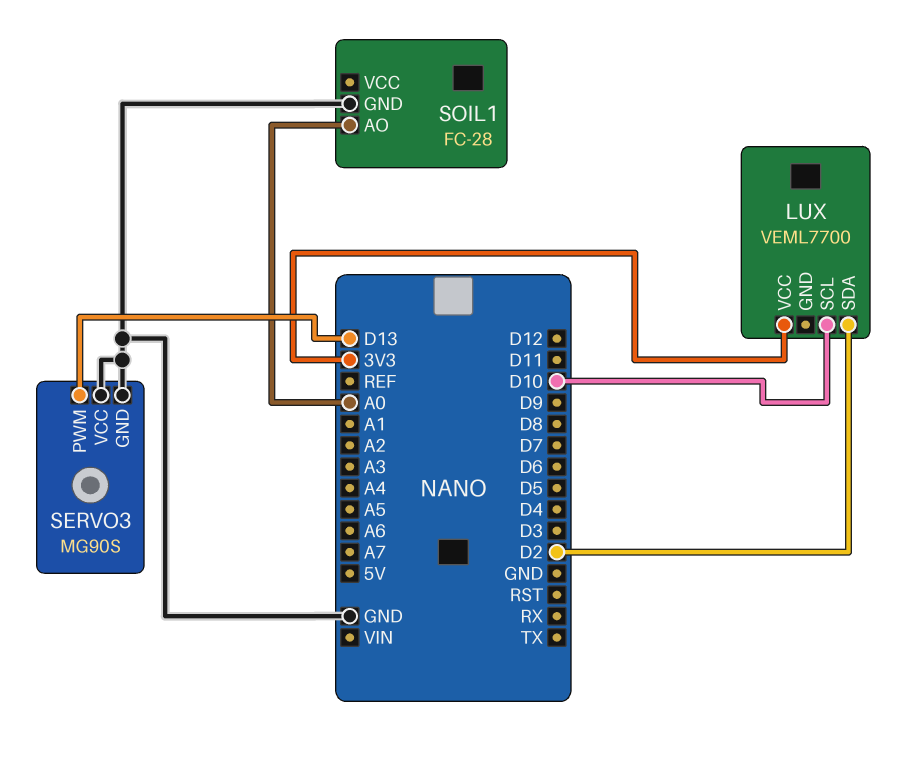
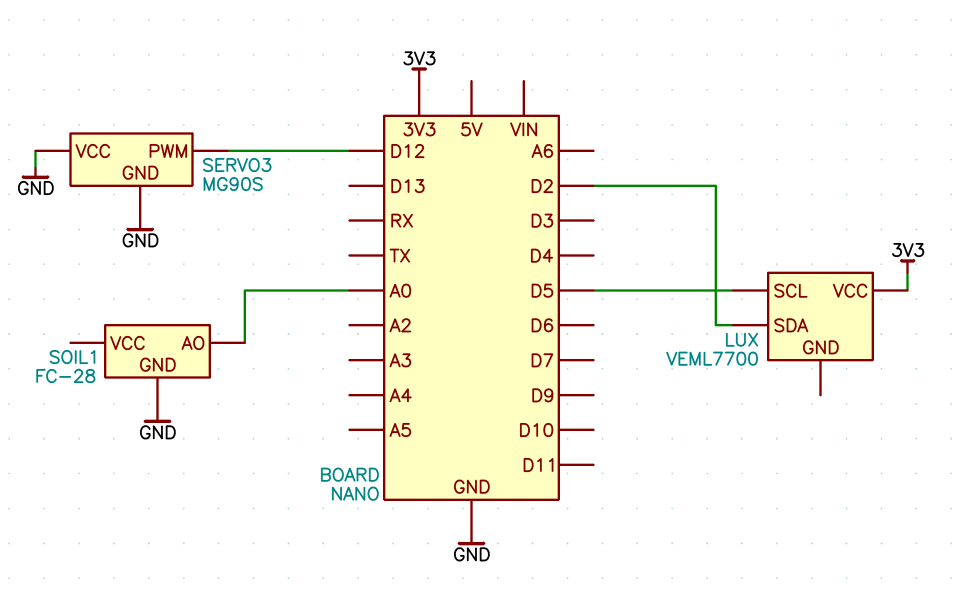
LUX pin SCL: D10 -> D5
SERVO3 pin PWM: D13 -> D12

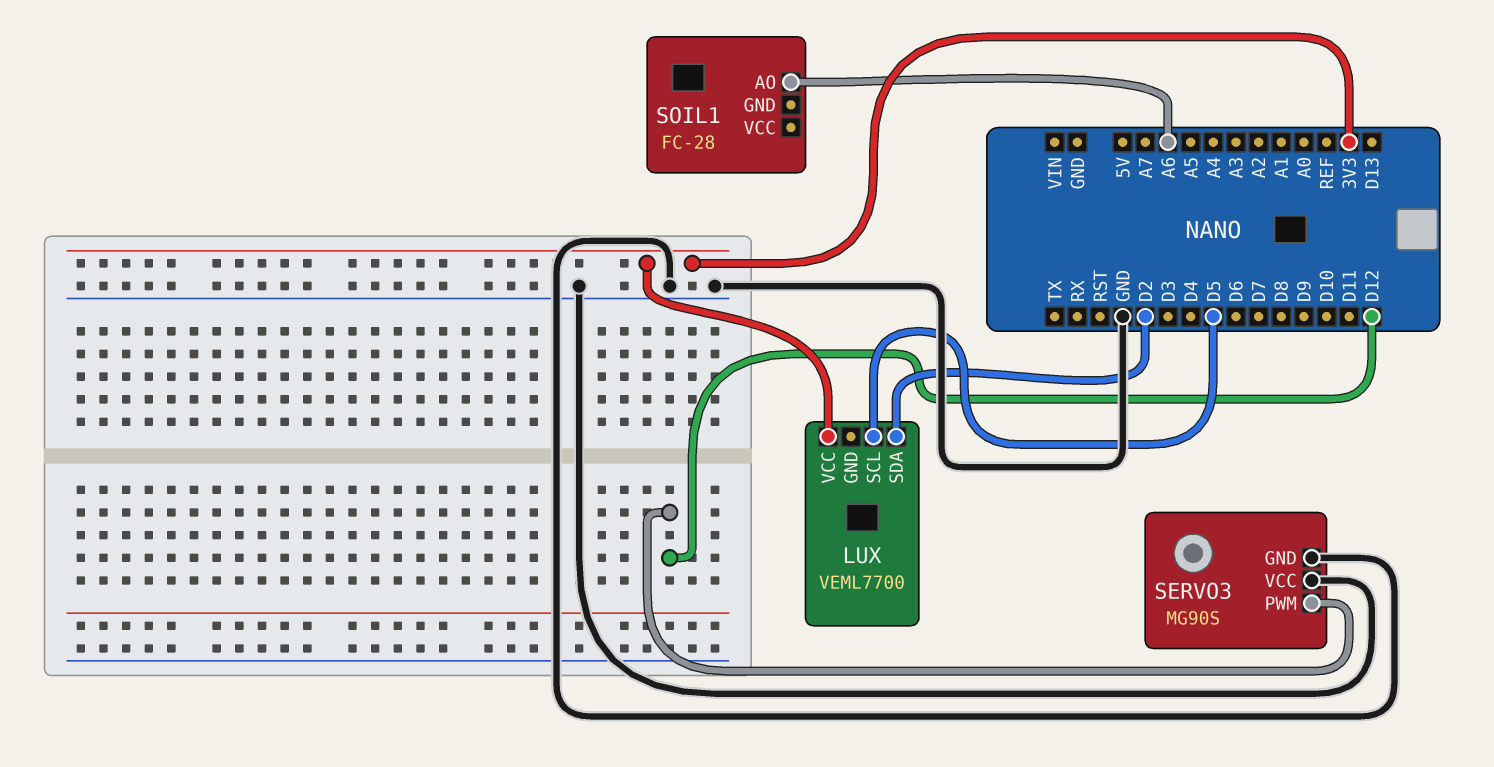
SOIL1 pin AO: A0 -> A6
SOIL1 pin GND: GND -> none

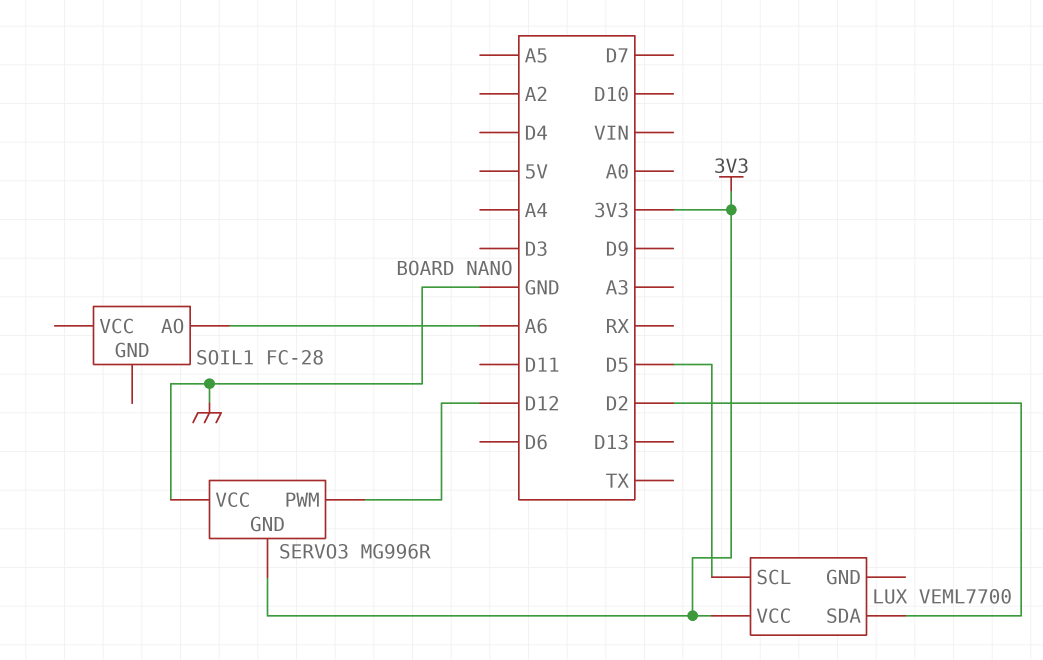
SERVO3: MG90S -> MG996R
SERVO3 pin GND: GND -> 3V3

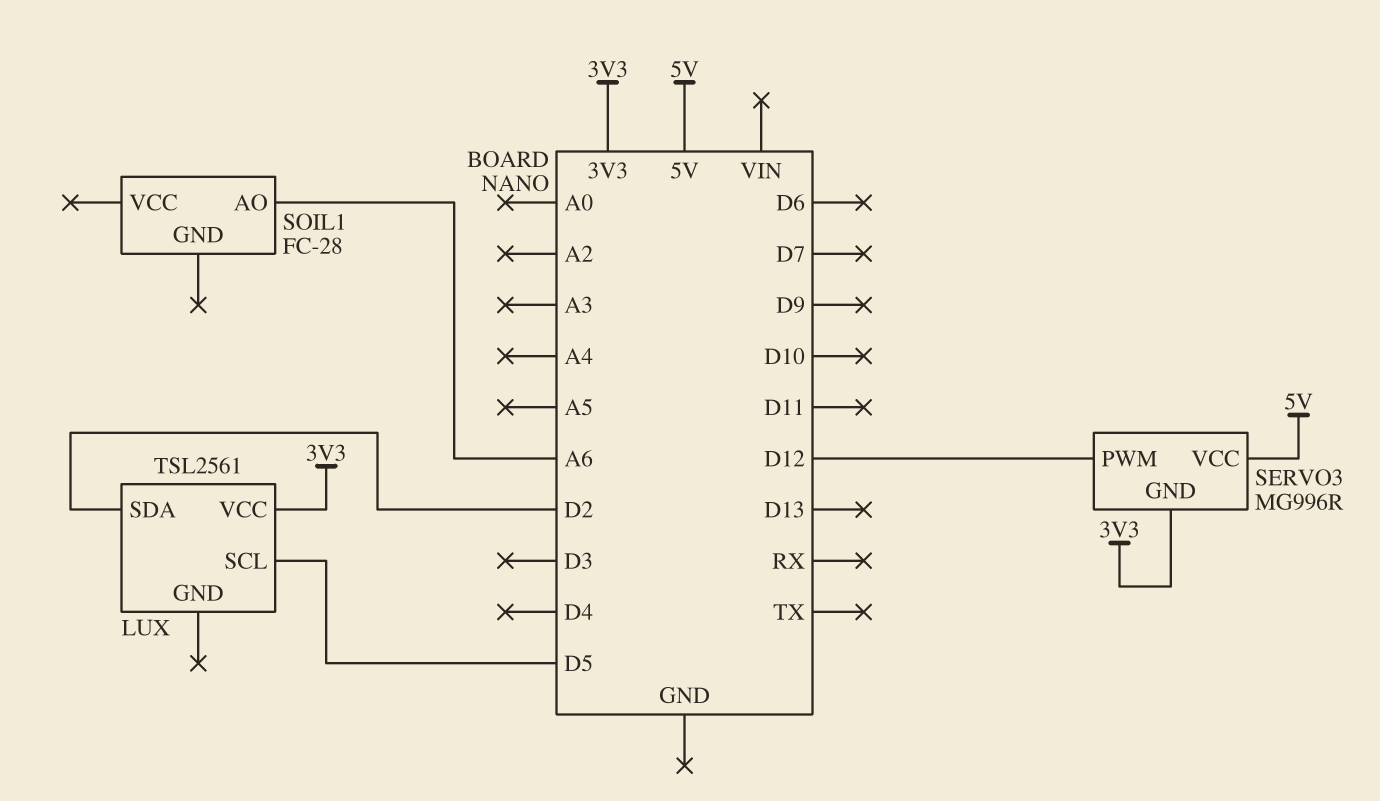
LUX: VEML7700 -> TSL2561
SERVO3 pin VCC: GND -> 5V

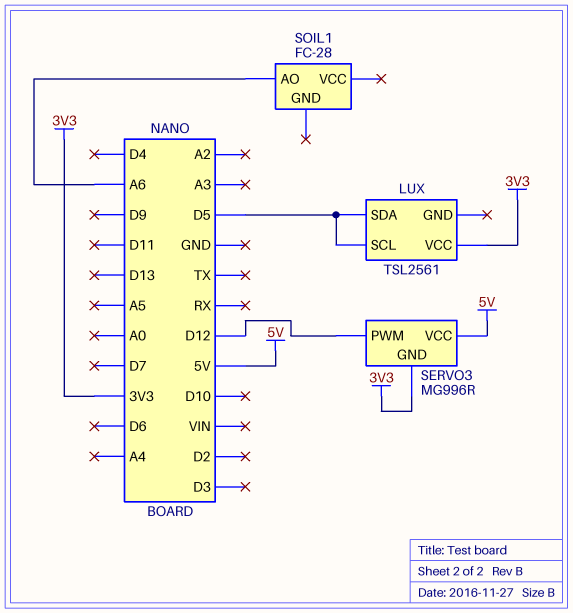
LUX pin SDA: D2 -> D5

